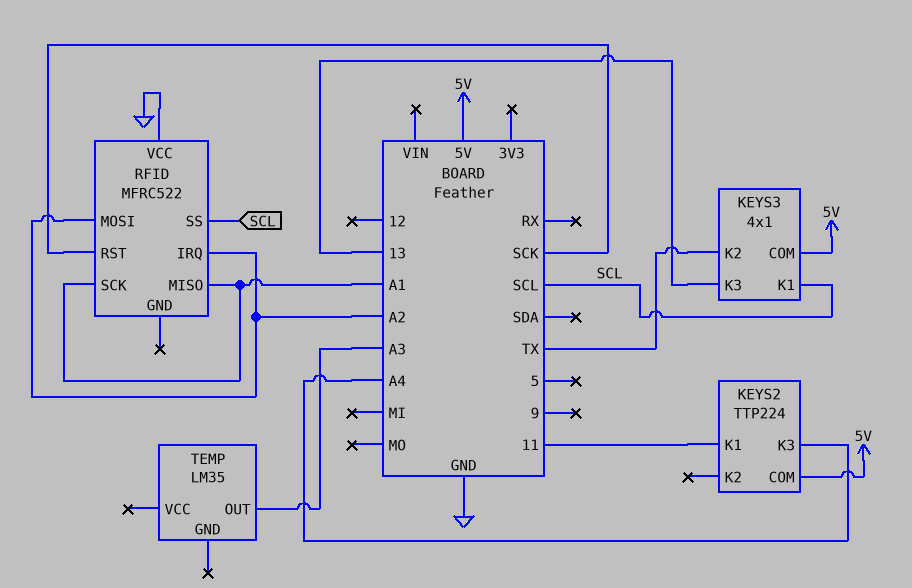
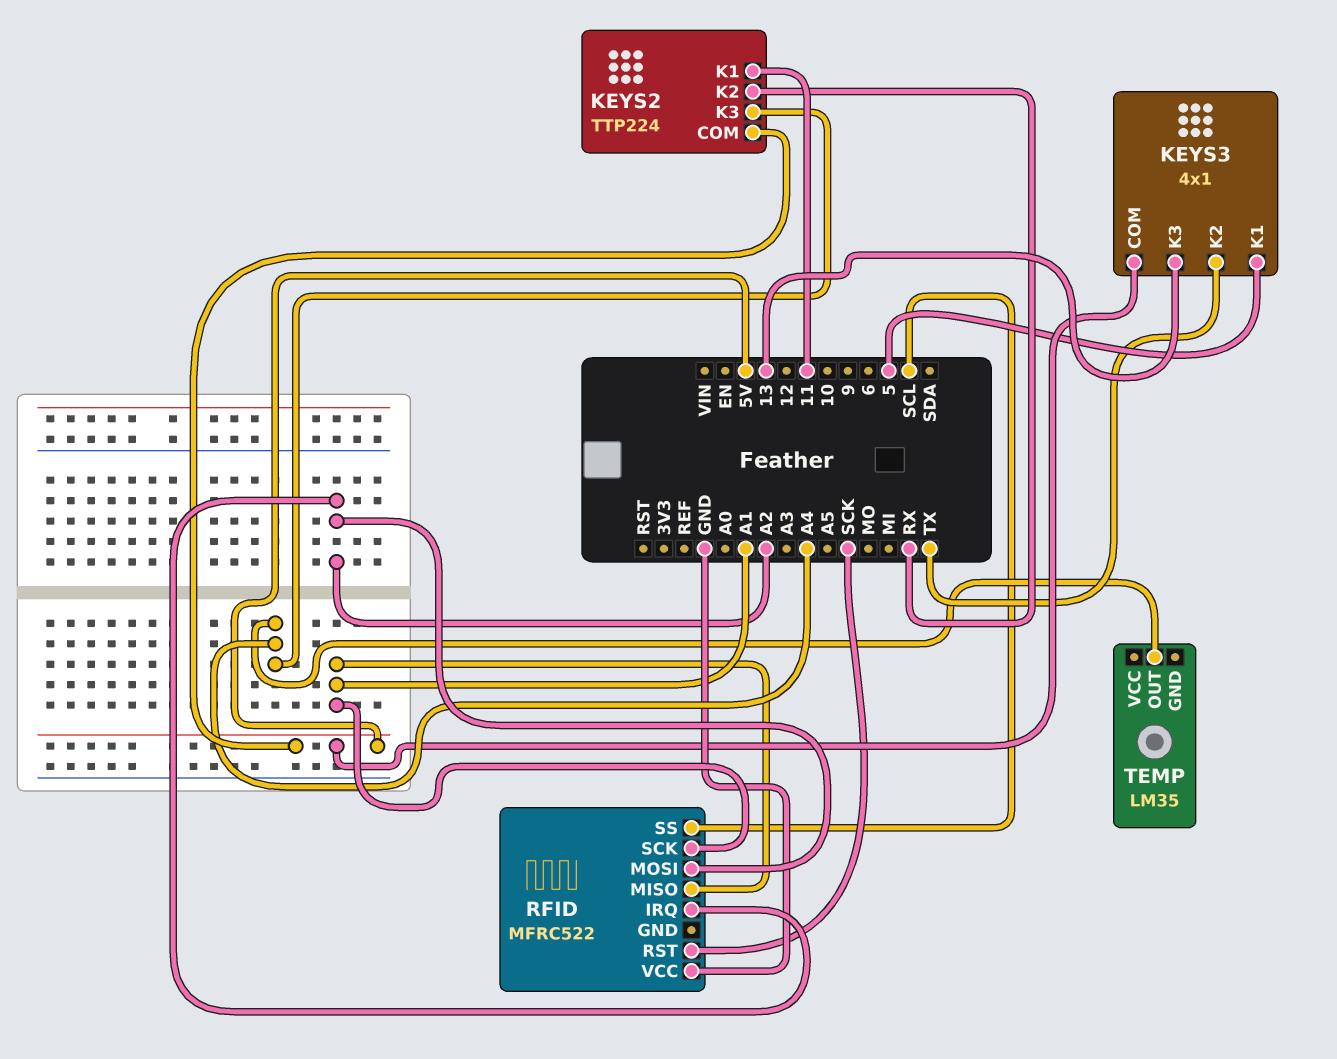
KEYS2 pin K2: none -> RX
KEYS3 pin K1: SCL -> 5
TEMP pin OUT: A3 -> A4

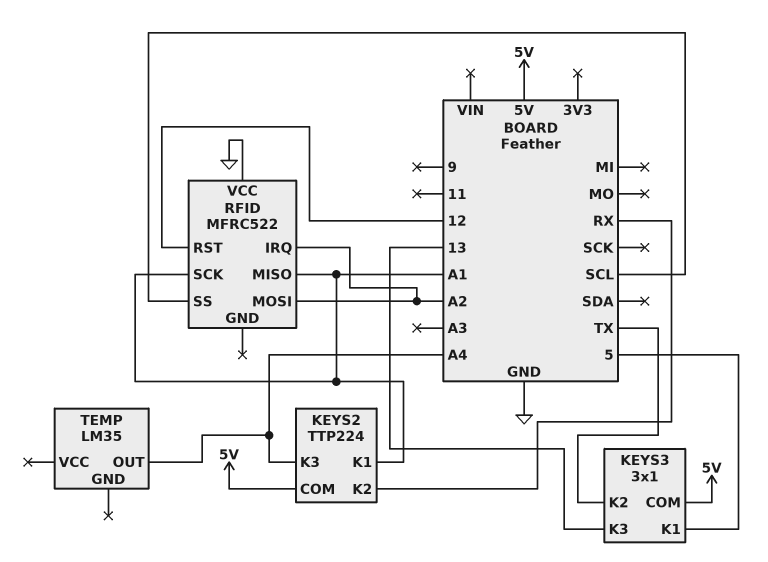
KEYS2 pin K1: 11 -> A1
KEYS3: 4x1 -> 3x1
RFID pin RST: SCK -> 12

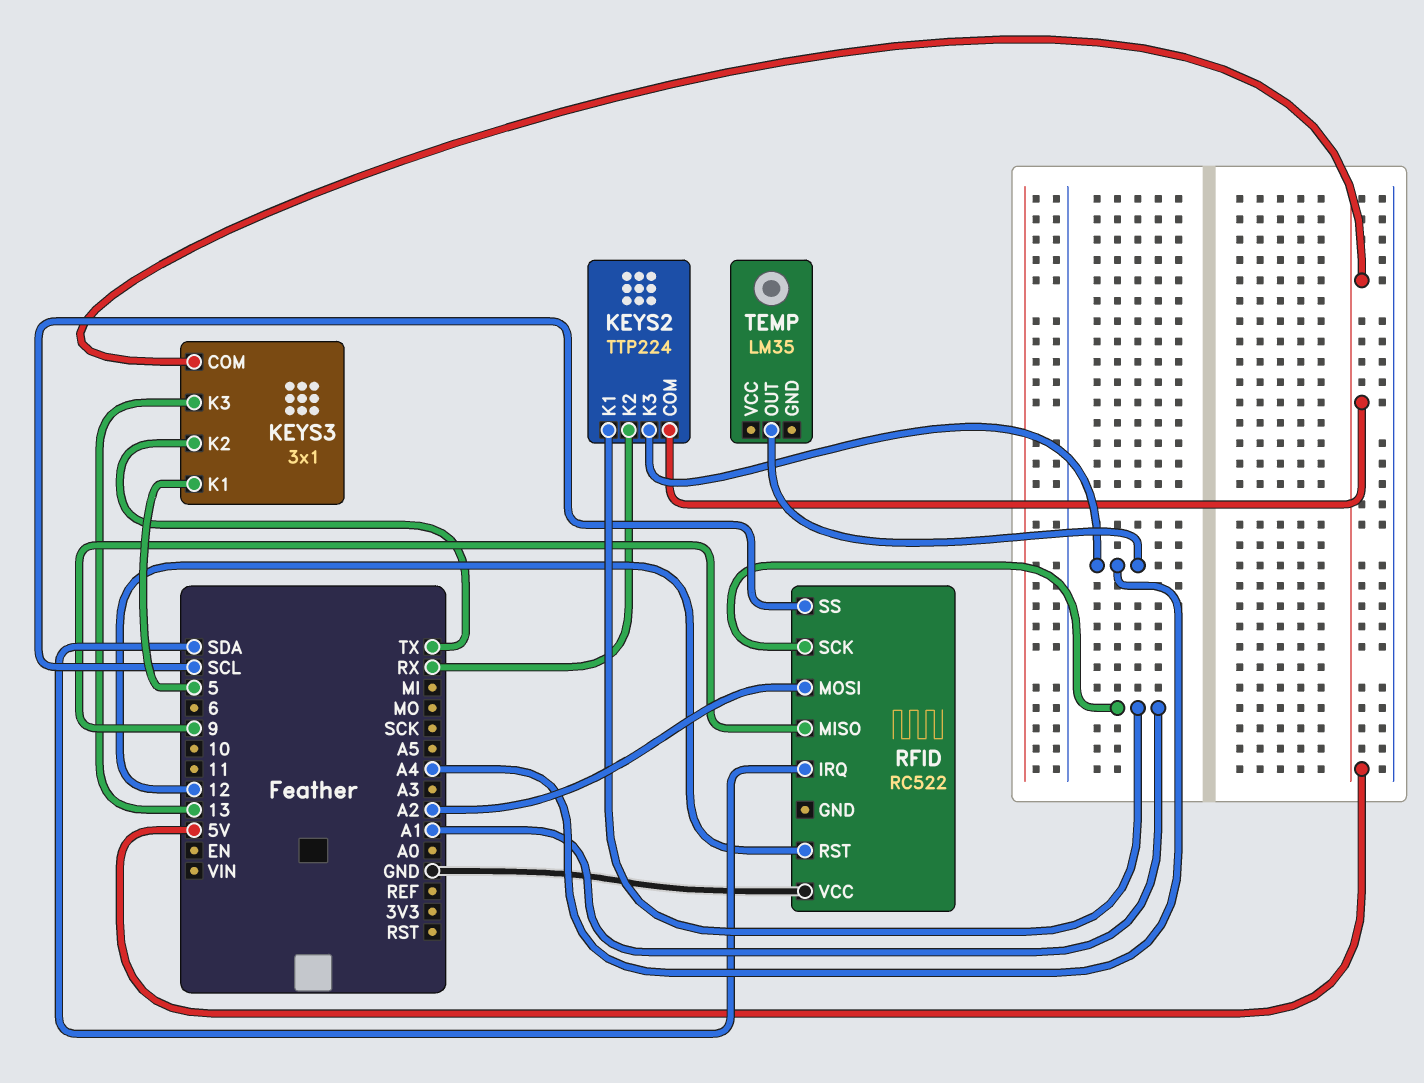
RFID: MFRC522 -> RC522
RFID pin IRQ: A2 -> SDA
RFID pin MISO: A1 -> 9

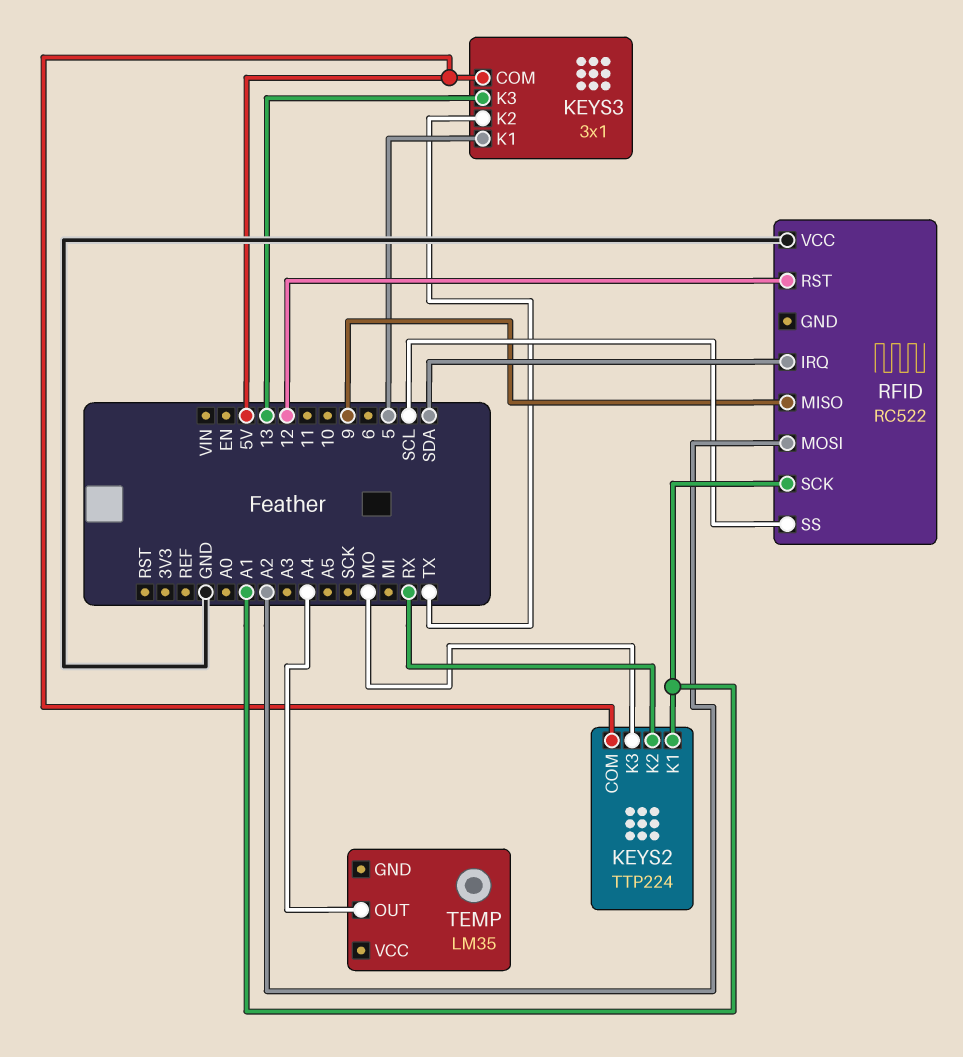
KEYS2 pin K3: A4 -> MO

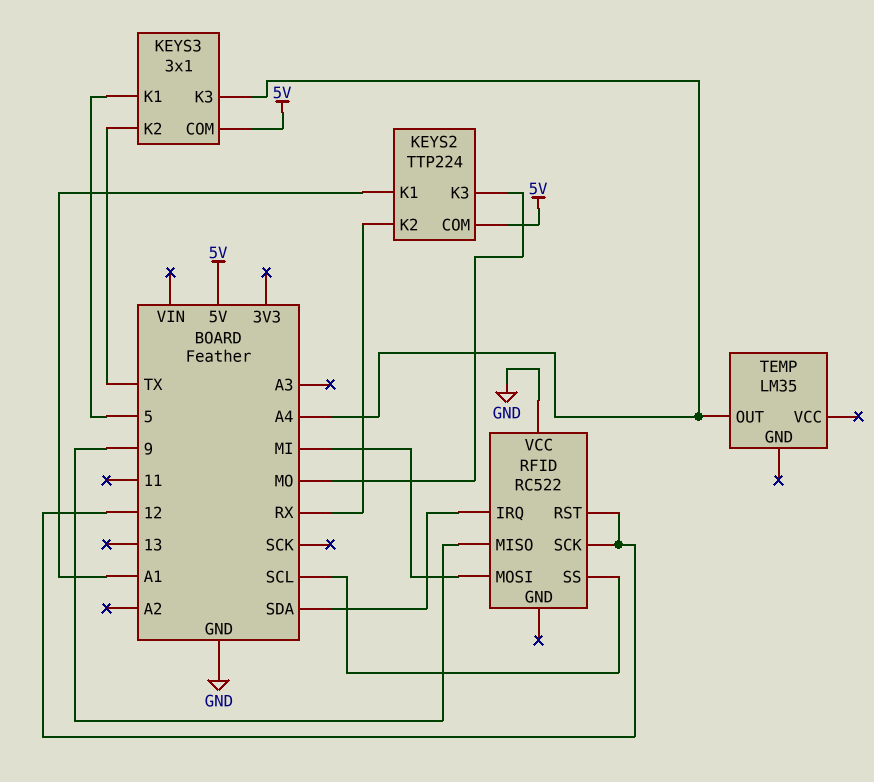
KEYS3 pin K3: 13 -> A4
RFID pin MOSI: A2 -> MI
RFID pin SCK: A1 -> 12

